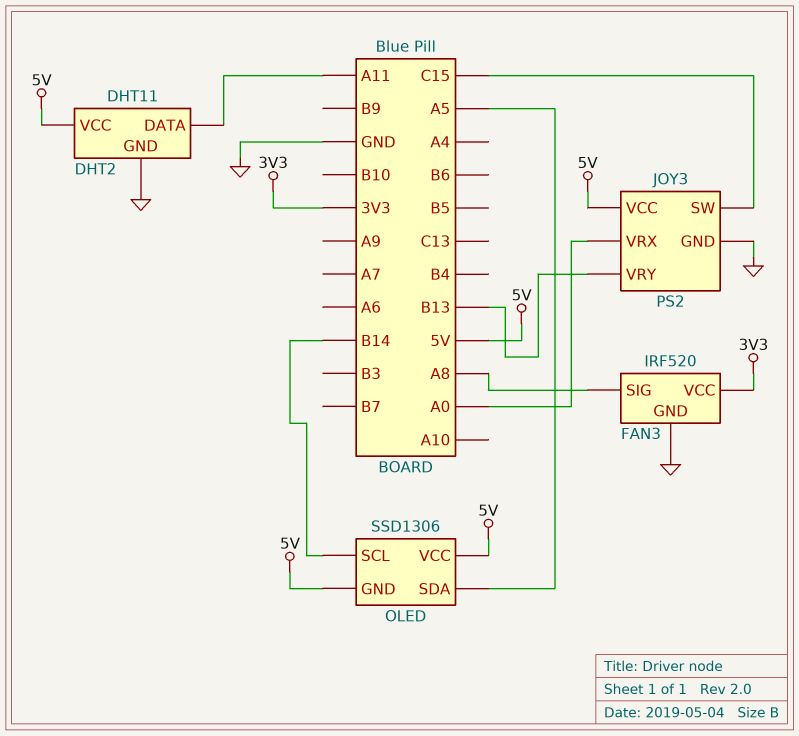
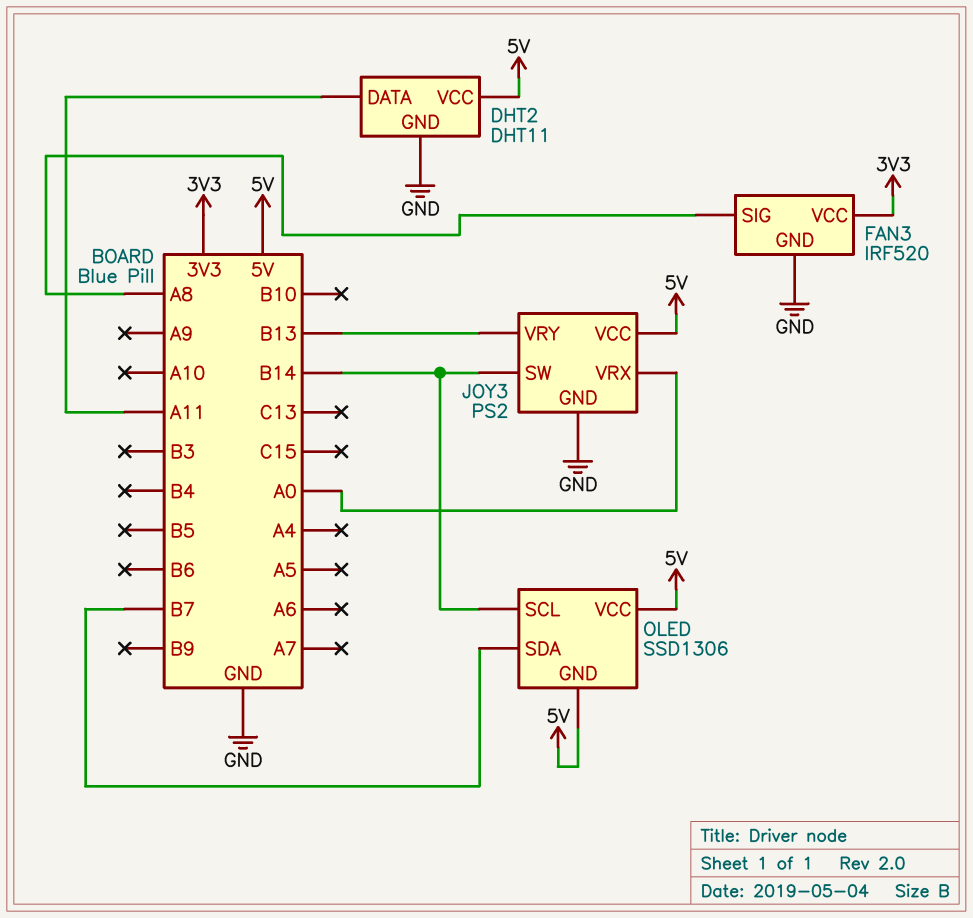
JOY3 pin SW: C15 -> B14
OLED pin SDA: A5 -> B7

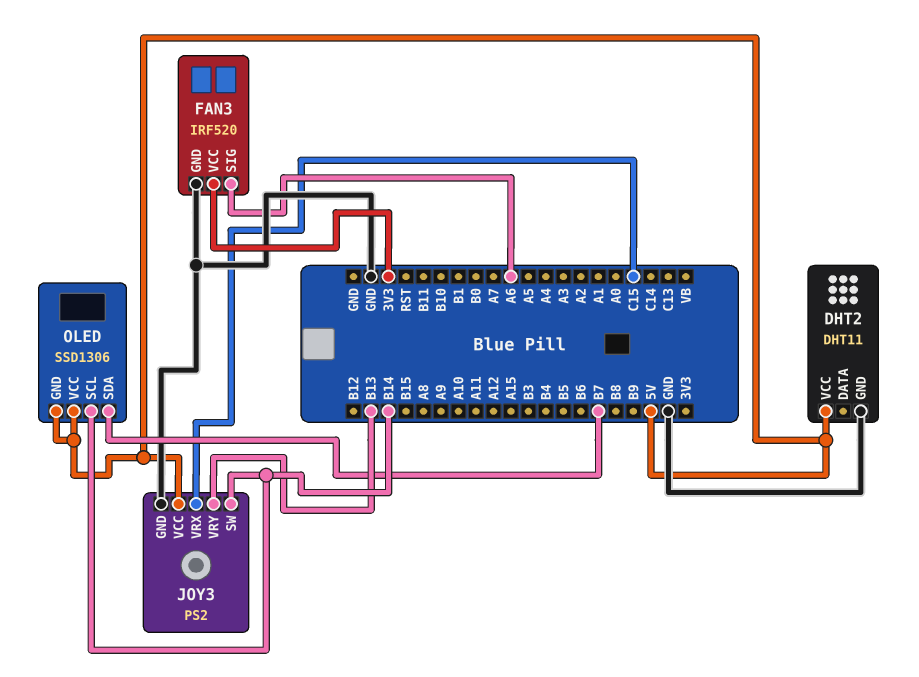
DHT2 pin DATA: A11 -> none
FAN3 pin SIG: A8 -> A6
JOY3 pin VRX: A0 -> C15

